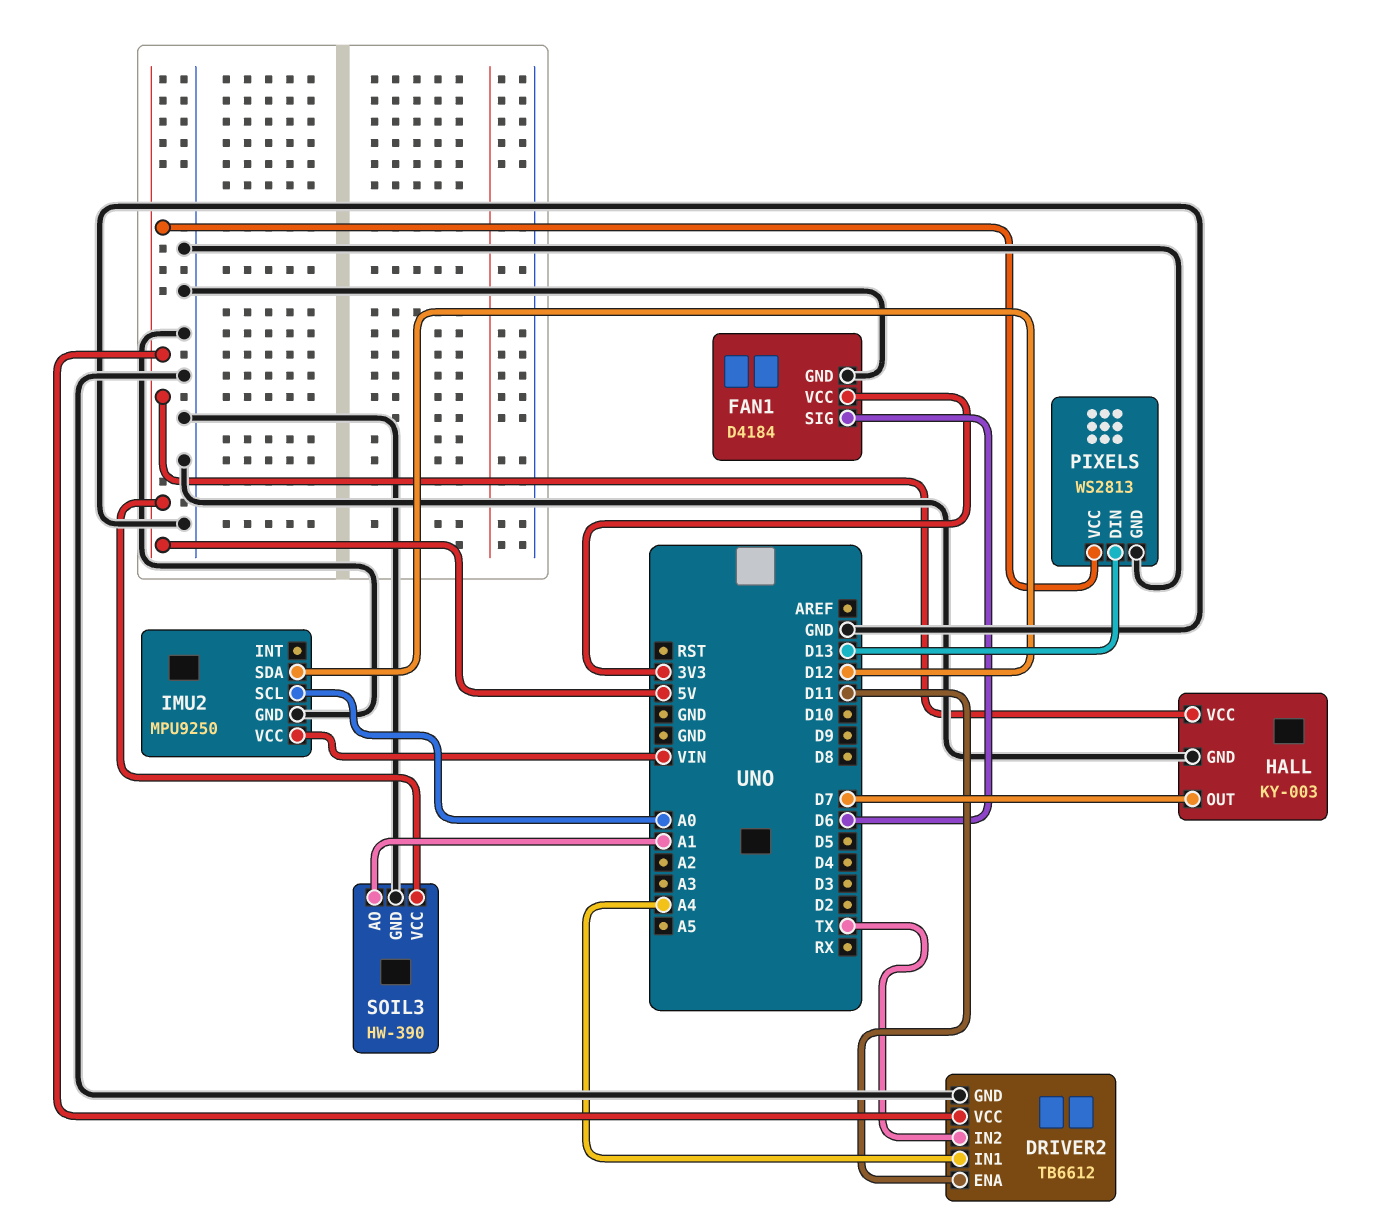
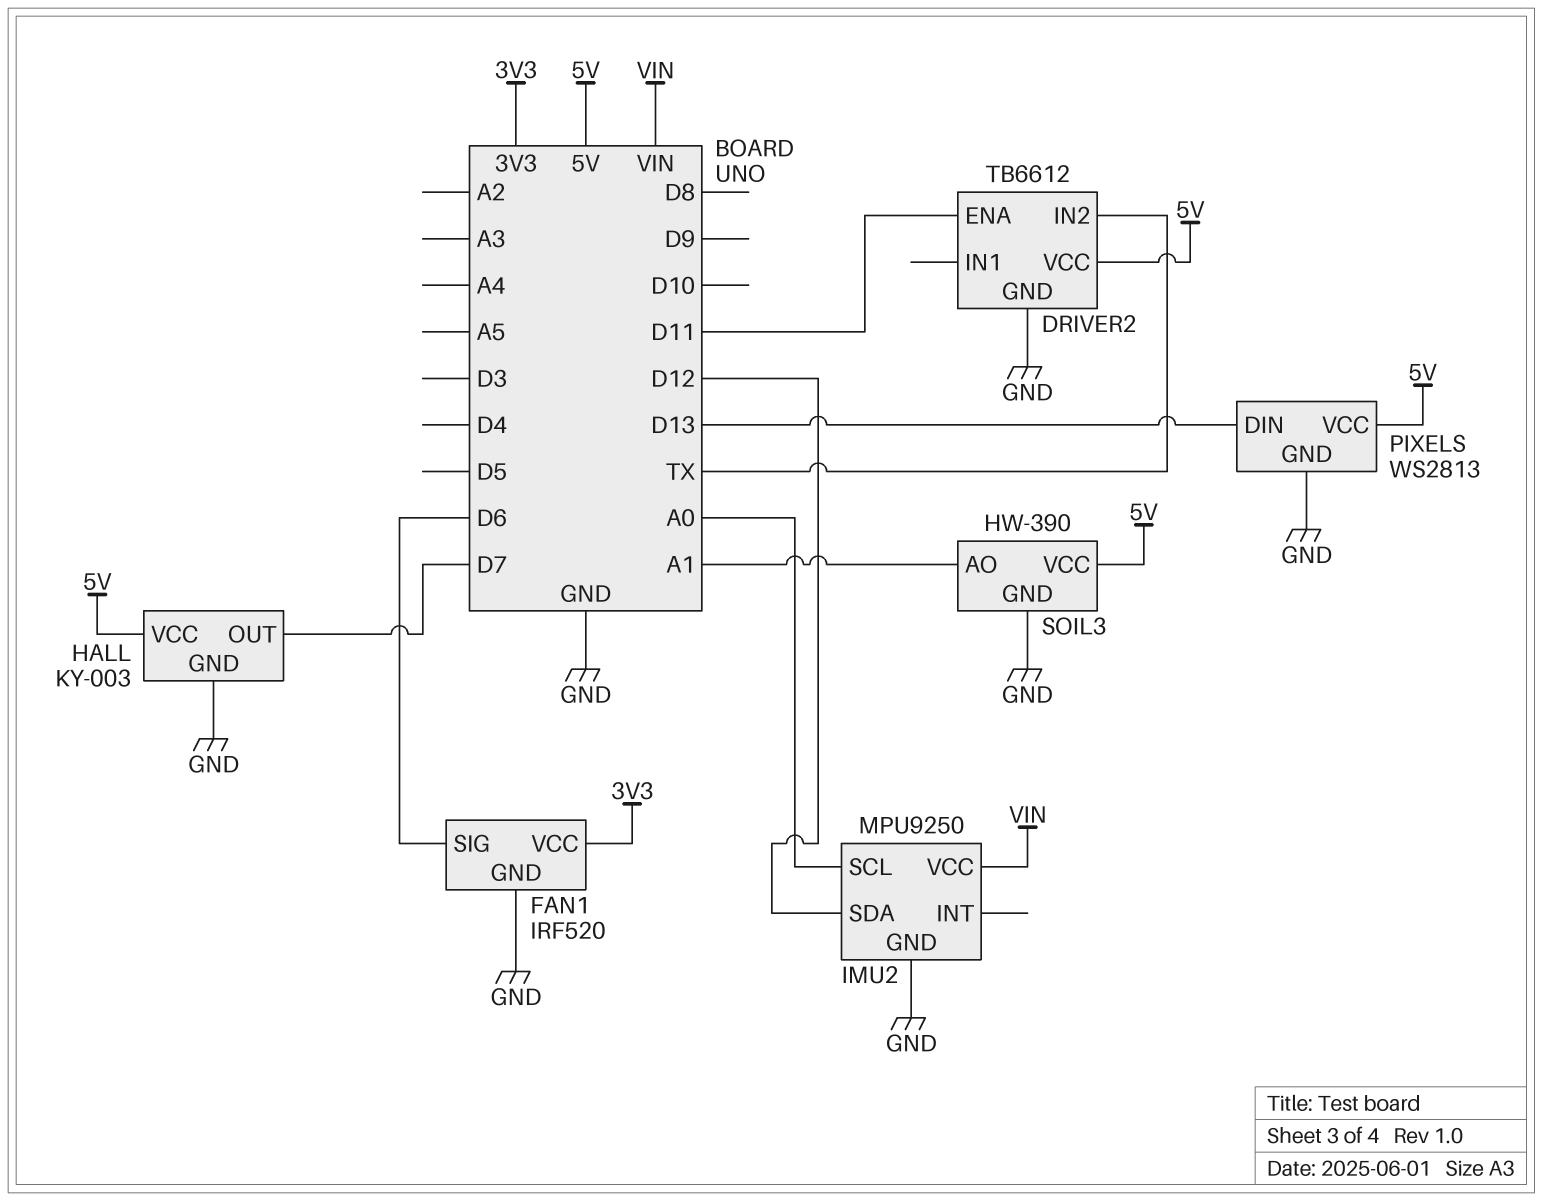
DRIVER2 pin IN1: A4 -> none
FAN1: D4184 -> IRF520

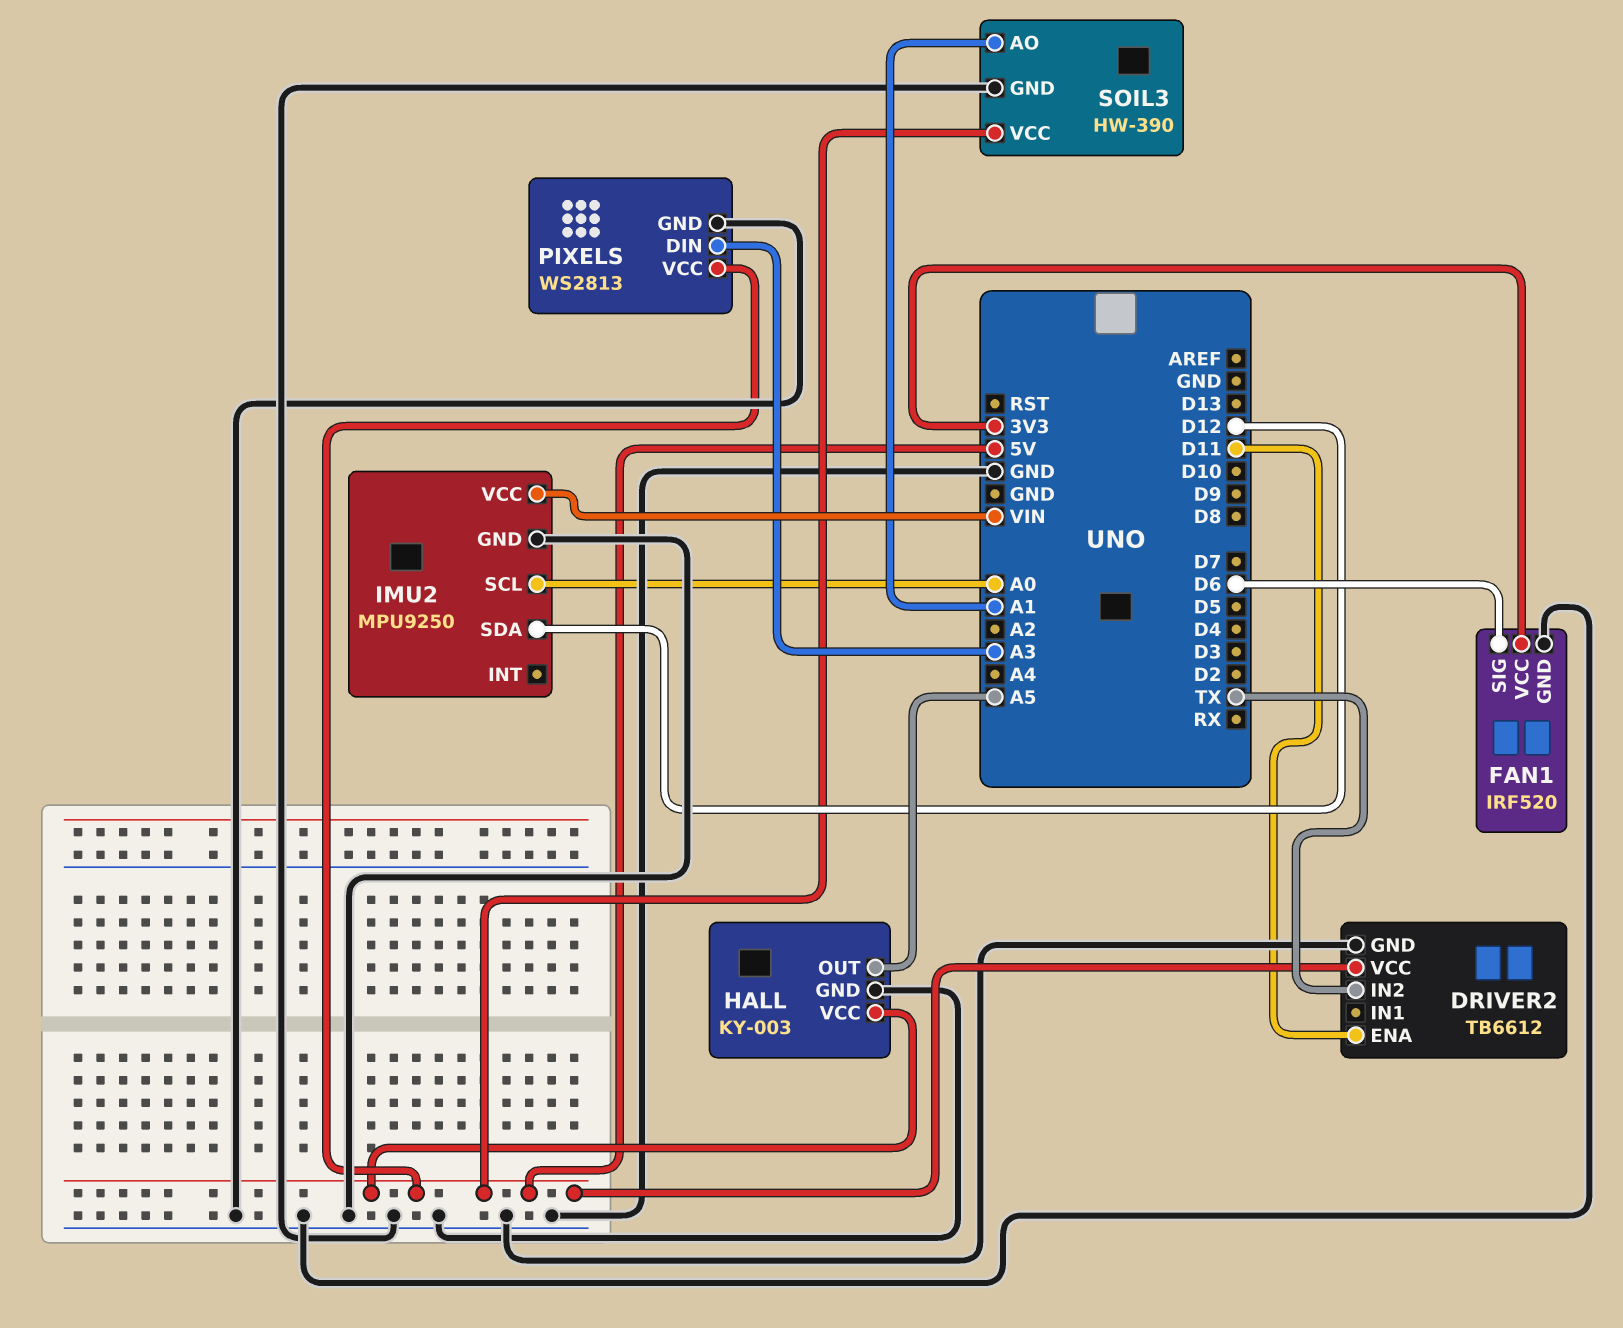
HALL pin OUT: D7 -> A5
PIXELS pin DIN: D13 -> A3

